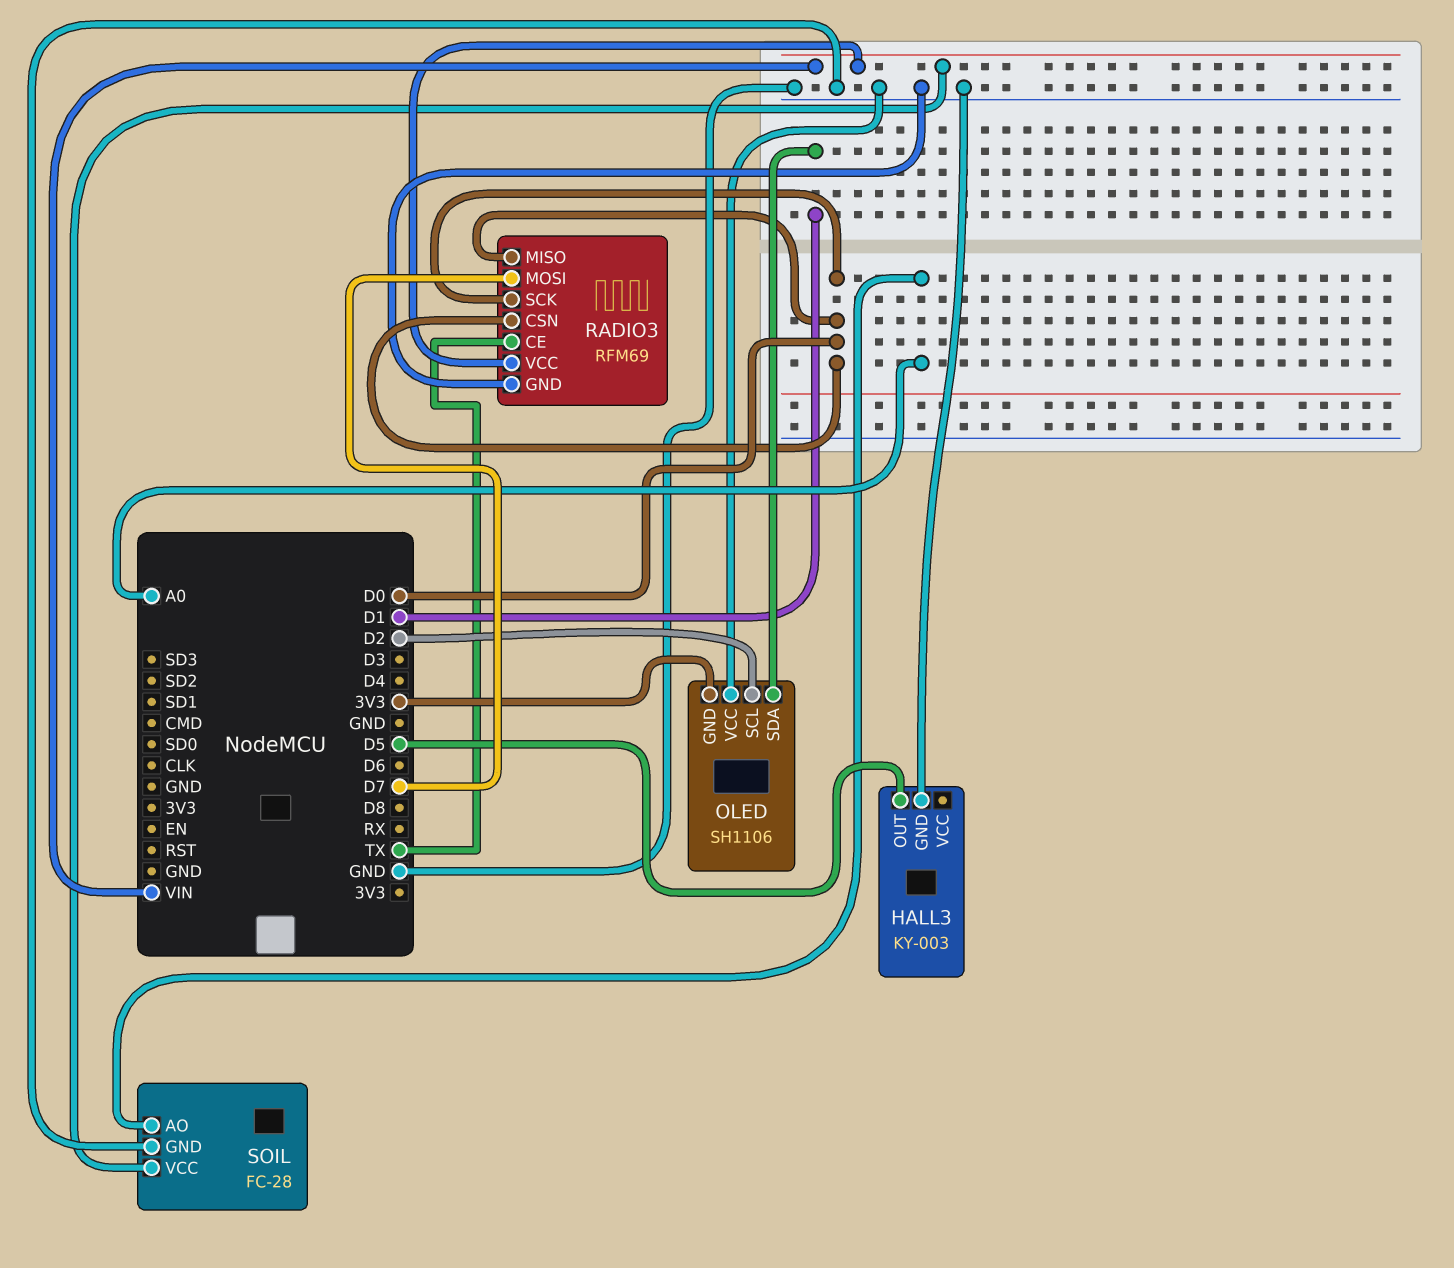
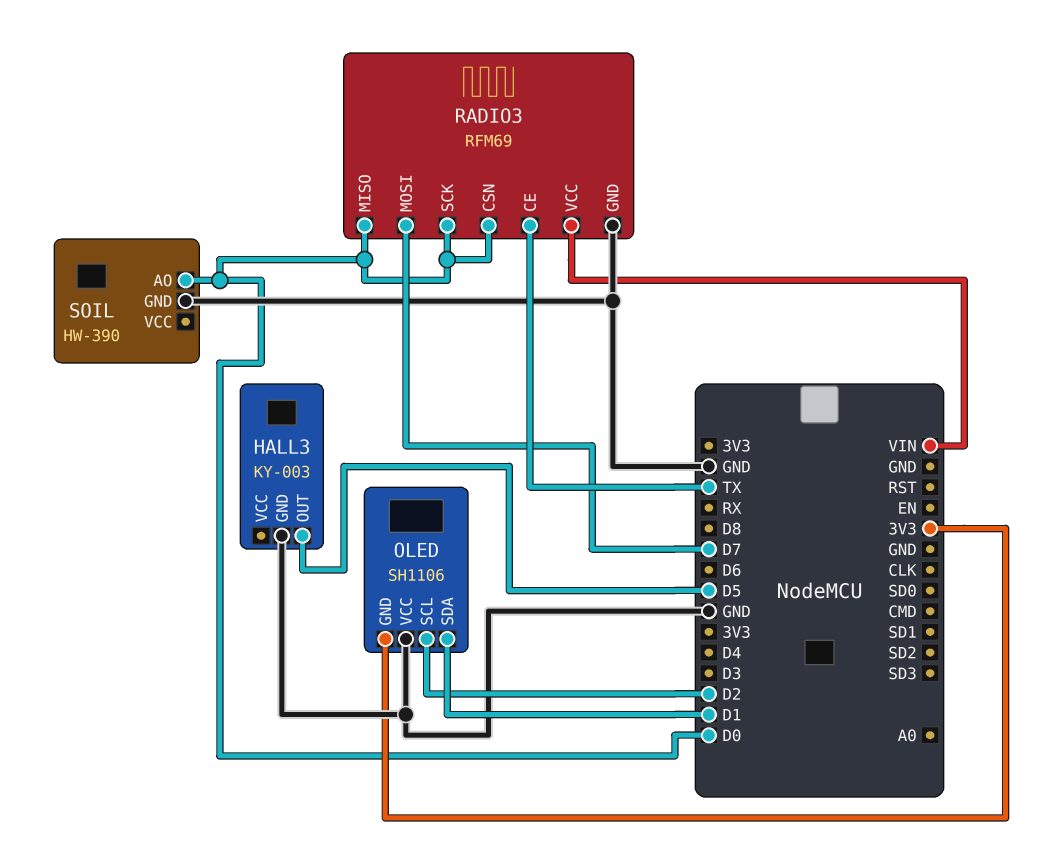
SOIL: FC-28 -> HW-390
SOIL pin AO: A0 -> D0
SOIL pin VCC: VIN -> none

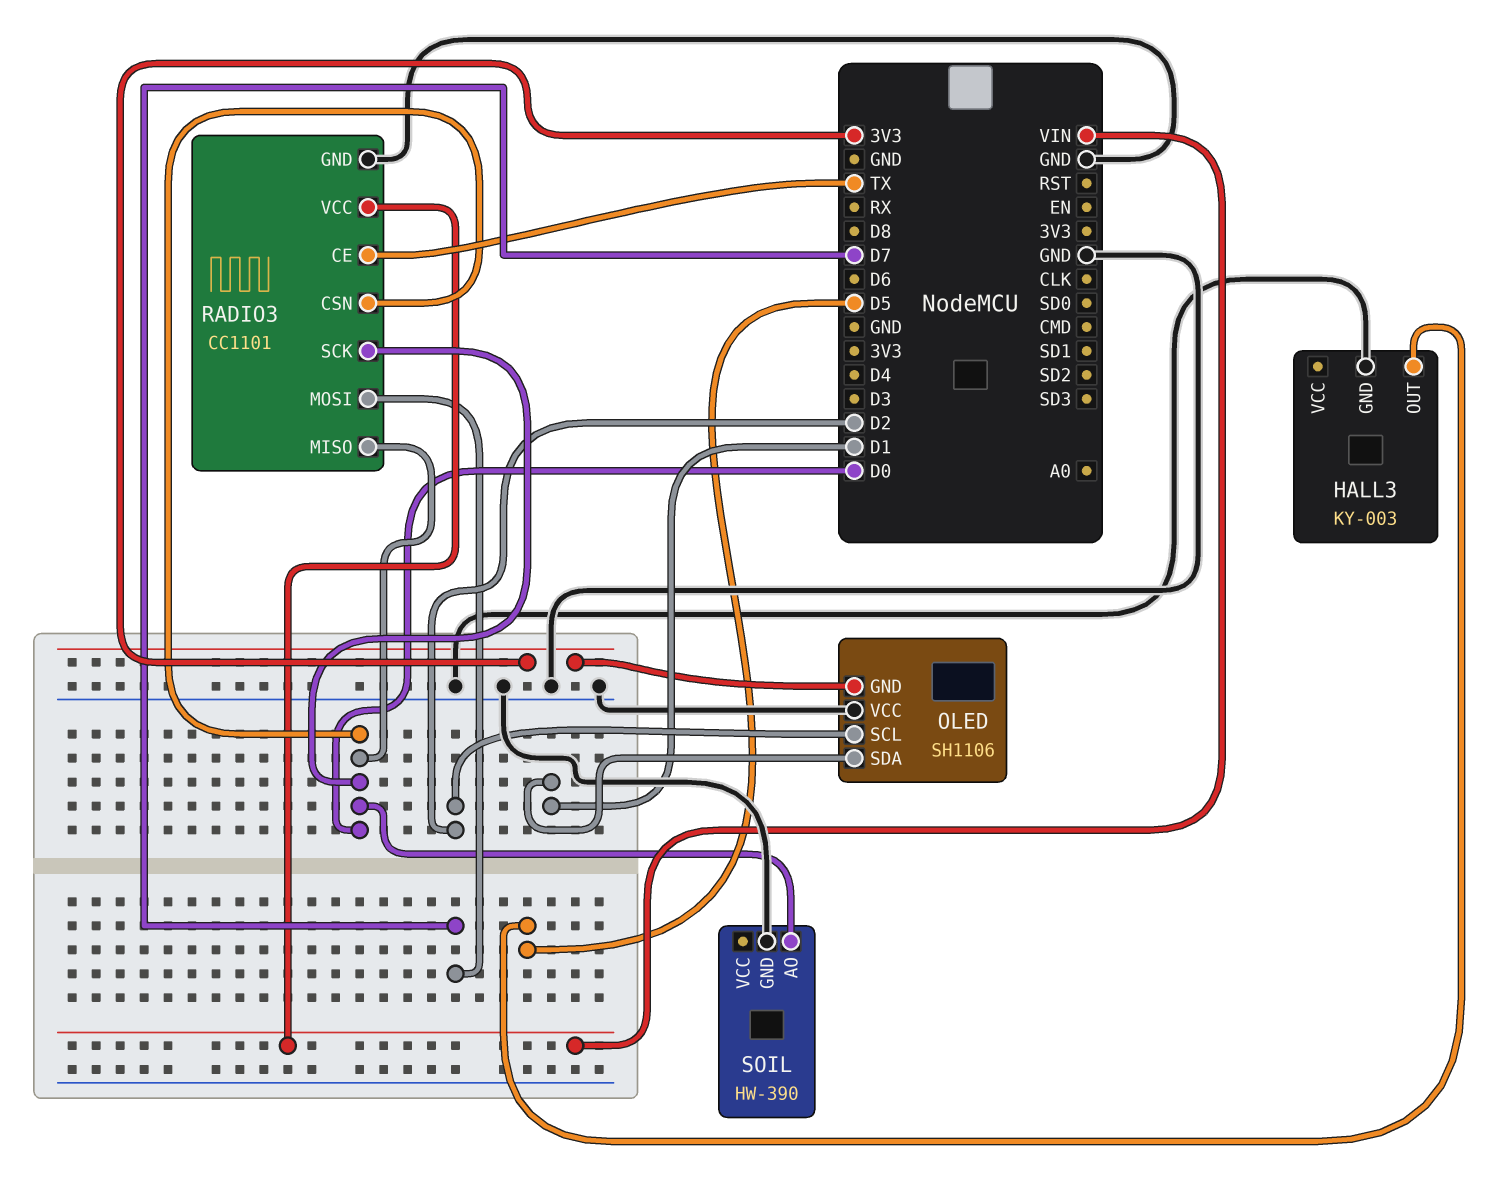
RADIO3: RFM69 -> CC1101

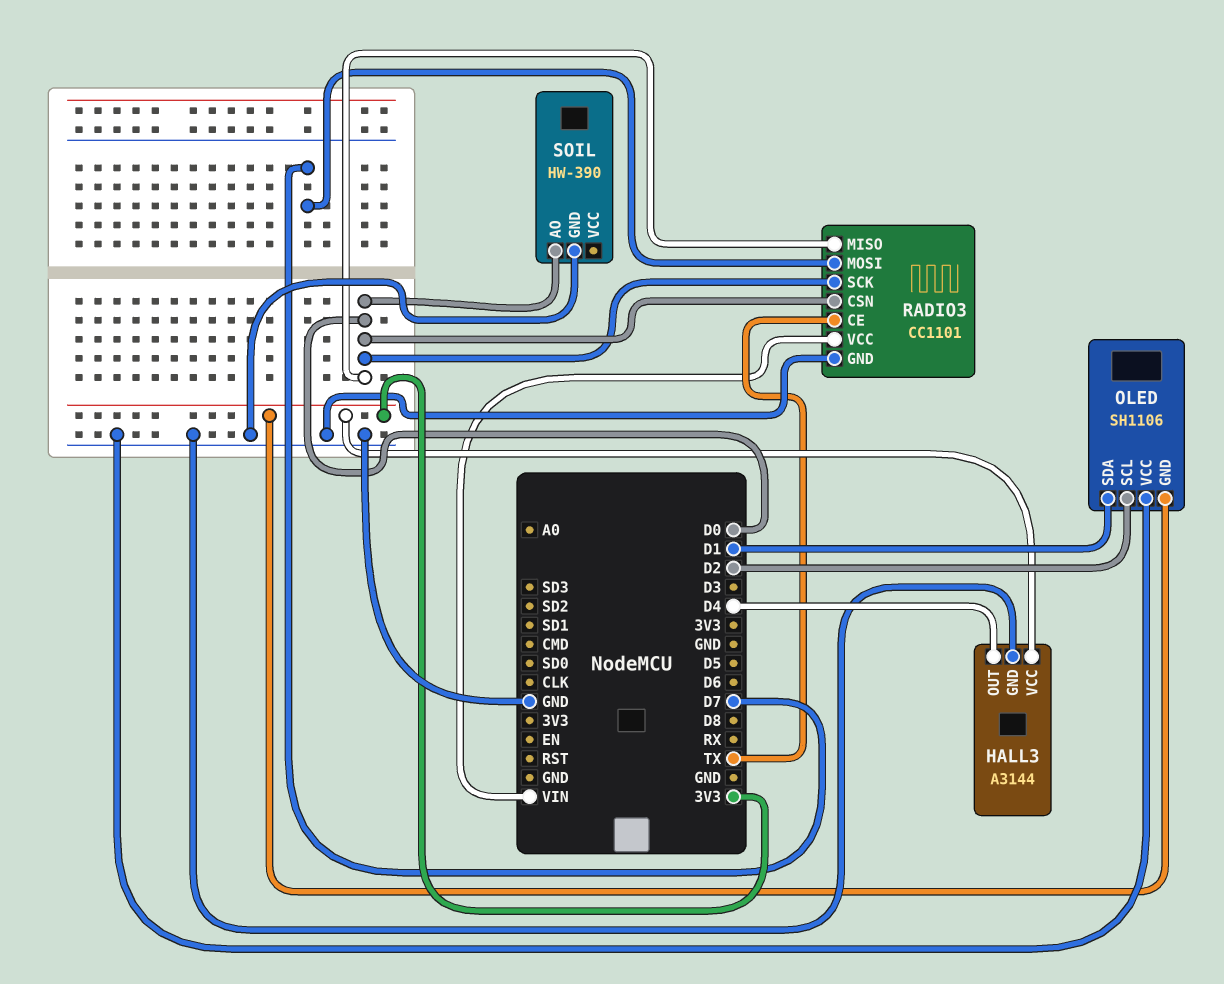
HALL3: KY-003 -> A3144
HALL3 pin OUT: D5 -> D4
HALL3 pin VCC: none -> 3V3

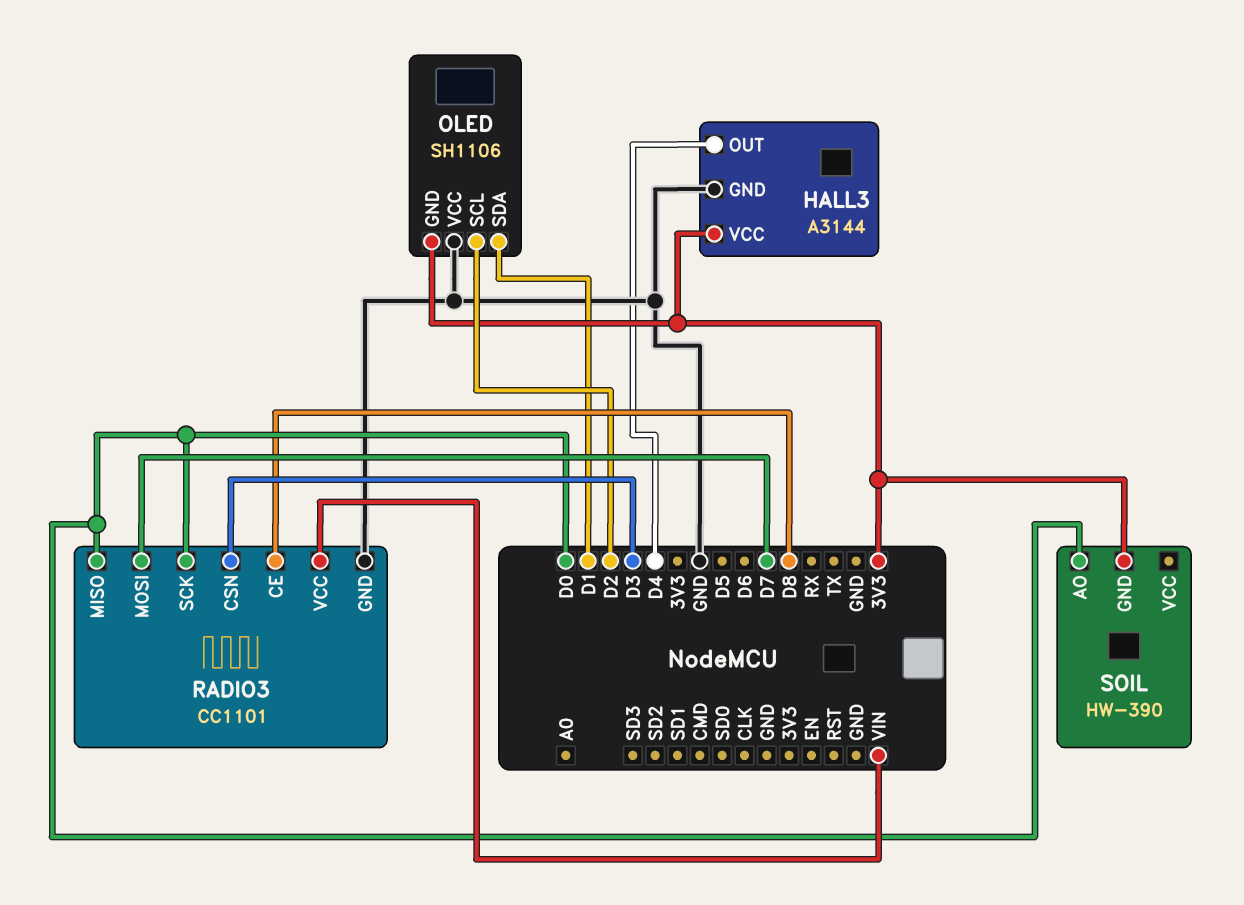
RADIO3 pin CE: TX -> D8
RADIO3 pin CSN: D0 -> D3
SOIL pin GND: GND -> 3V3

